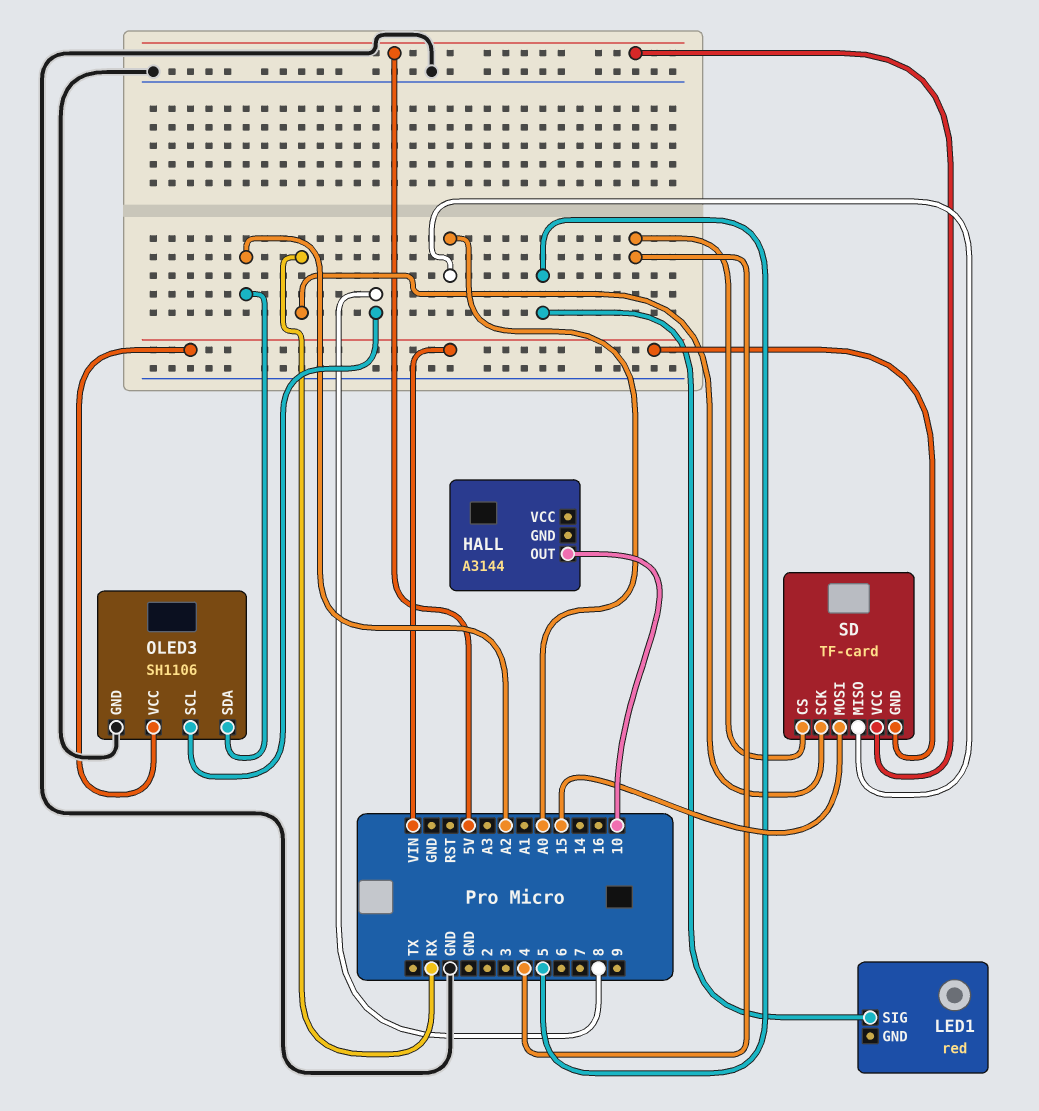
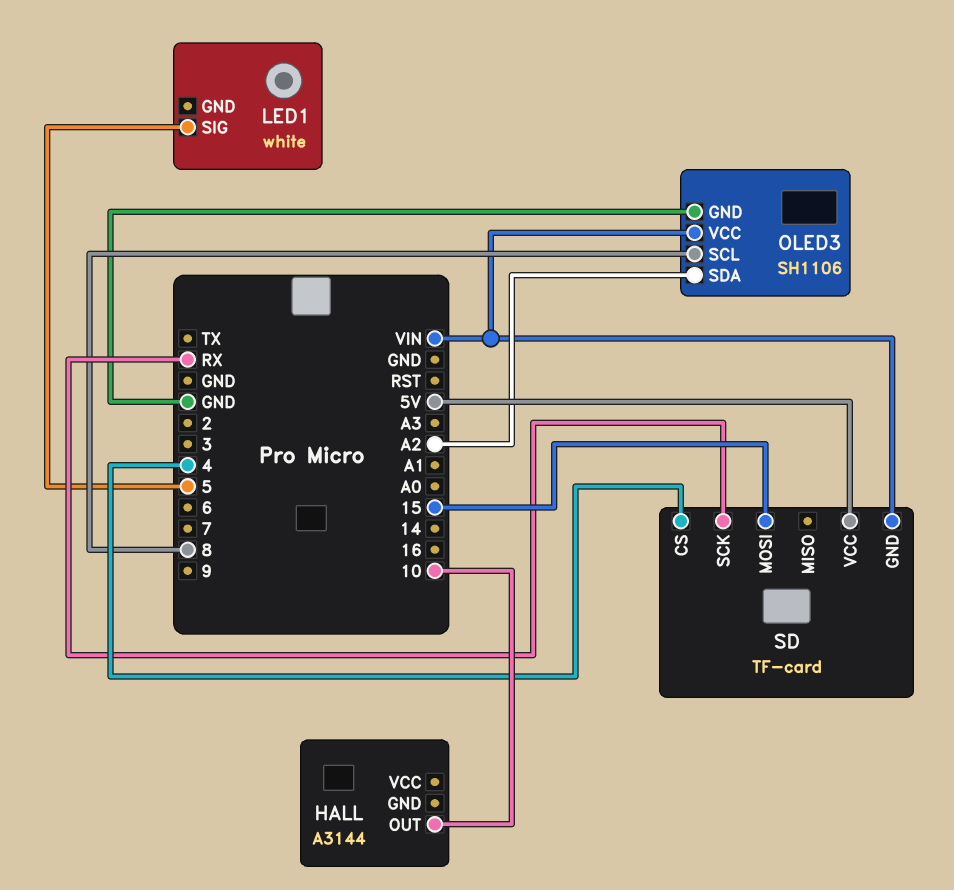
LED1: red -> white
SD pin MISO: A0 -> none

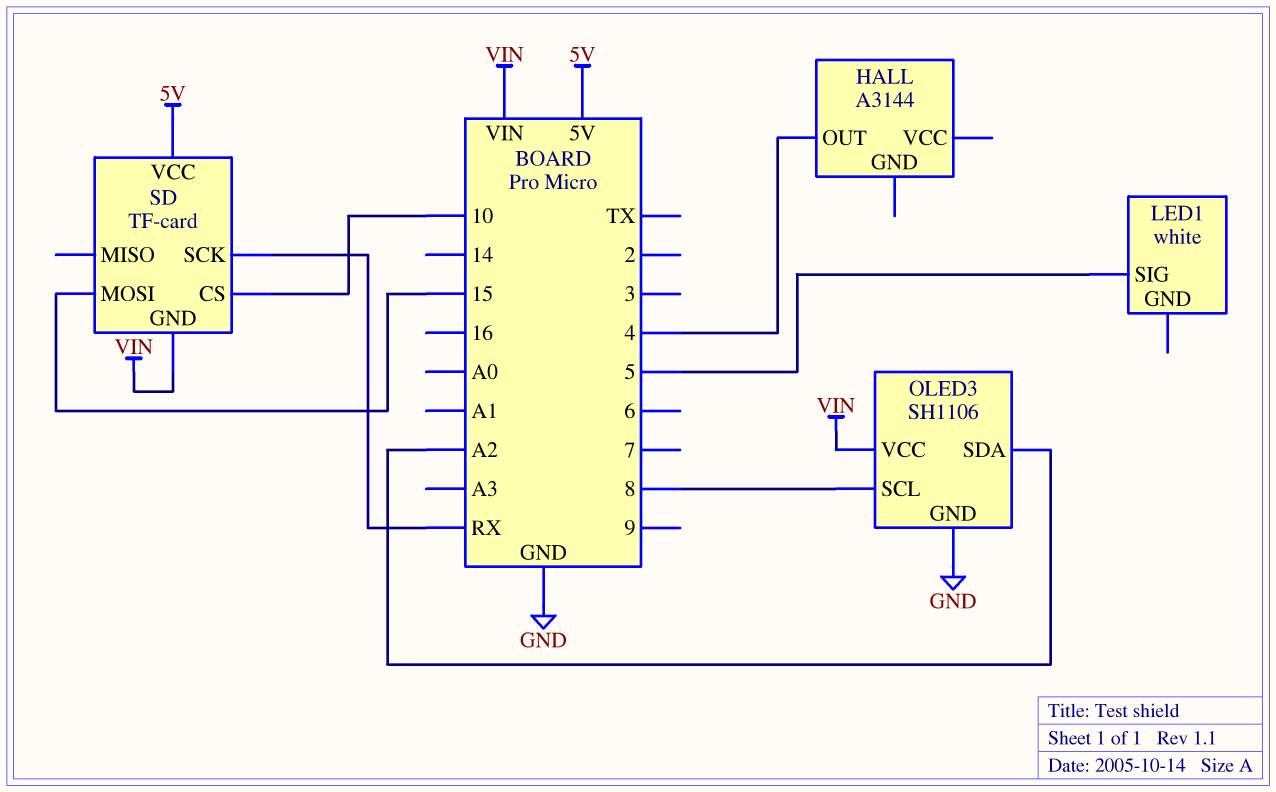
HALL pin OUT: 10 -> 4
SD pin CS: 4 -> 10

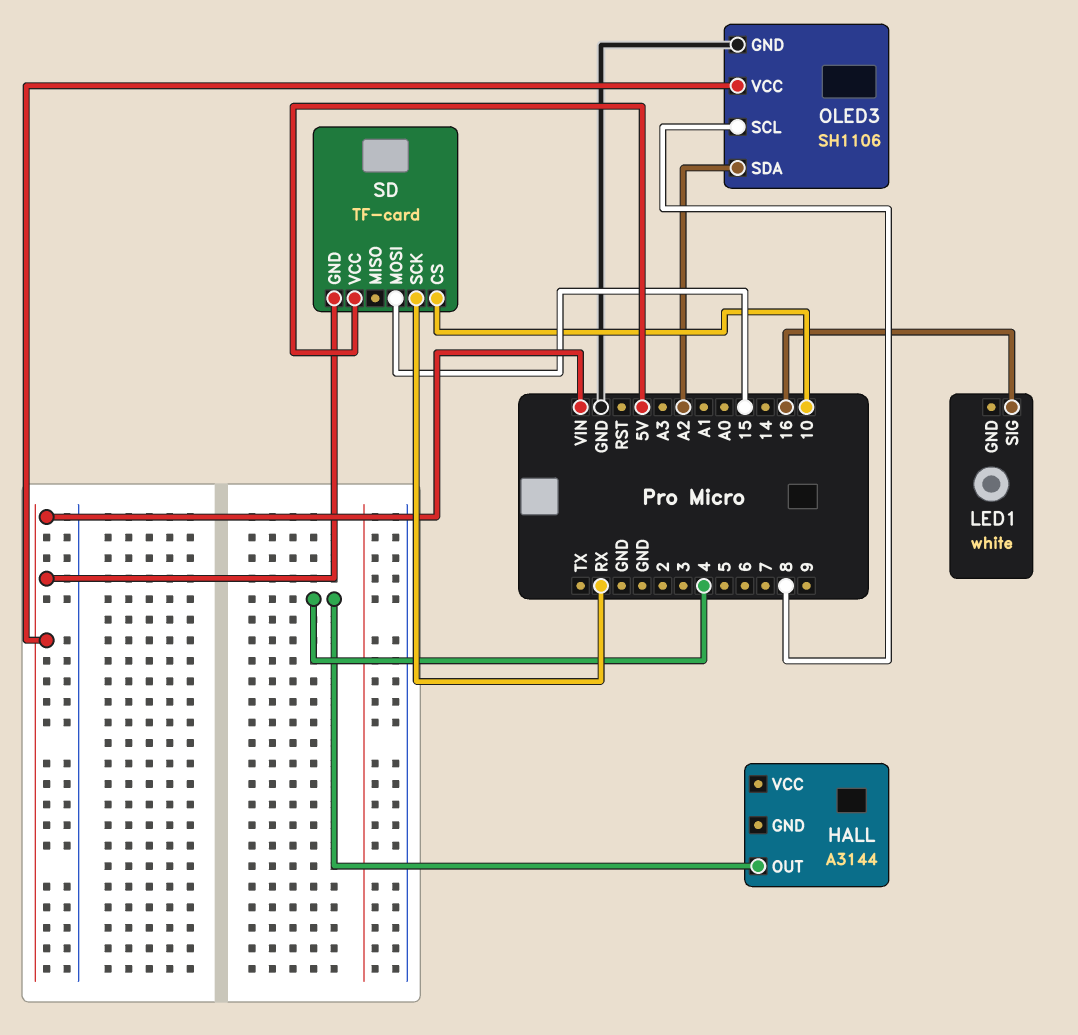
LED1 pin SIG: 5 -> 16

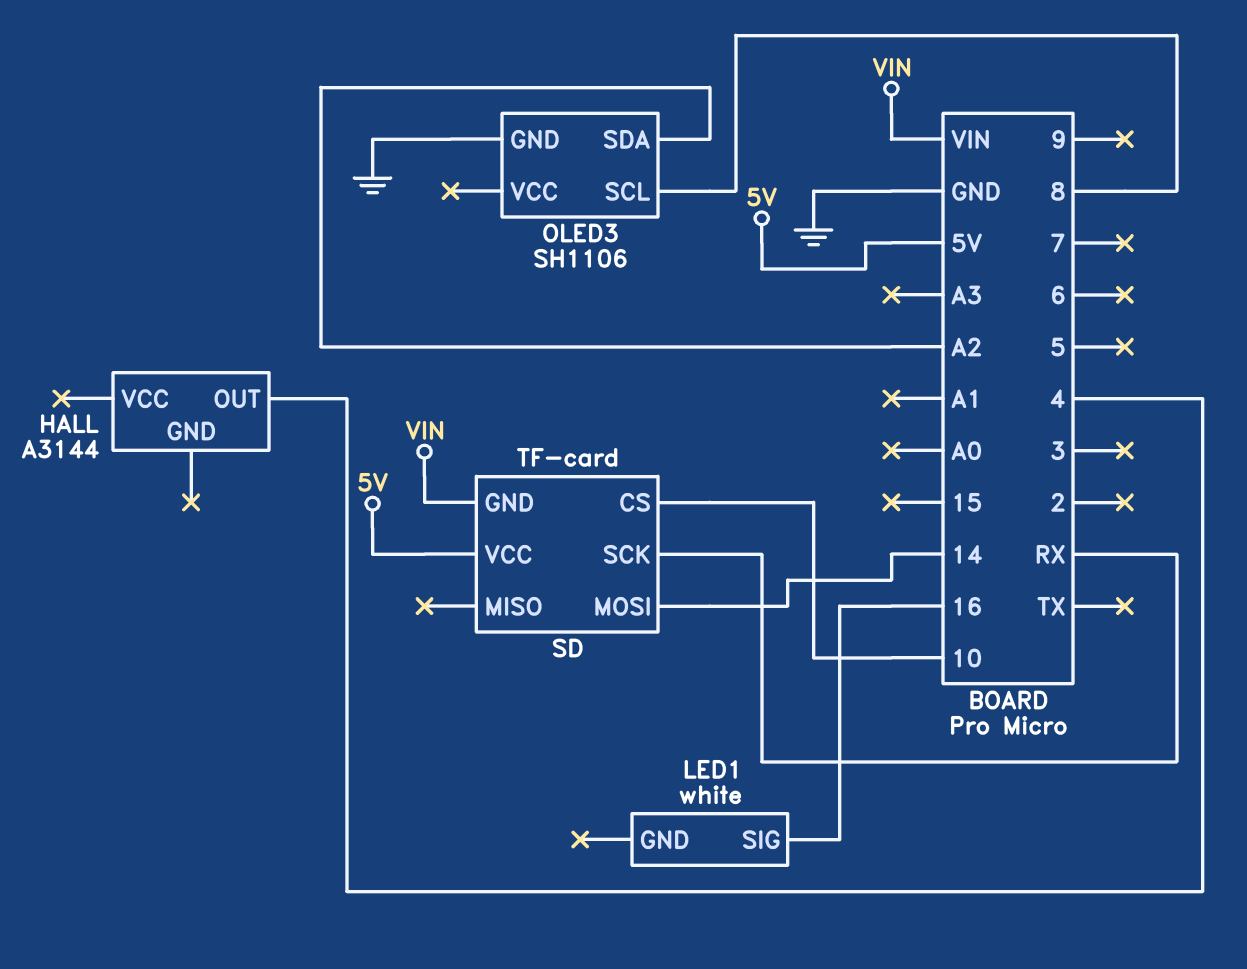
OLED3 pin VCC: VIN -> none
SD pin MOSI: 15 -> 14

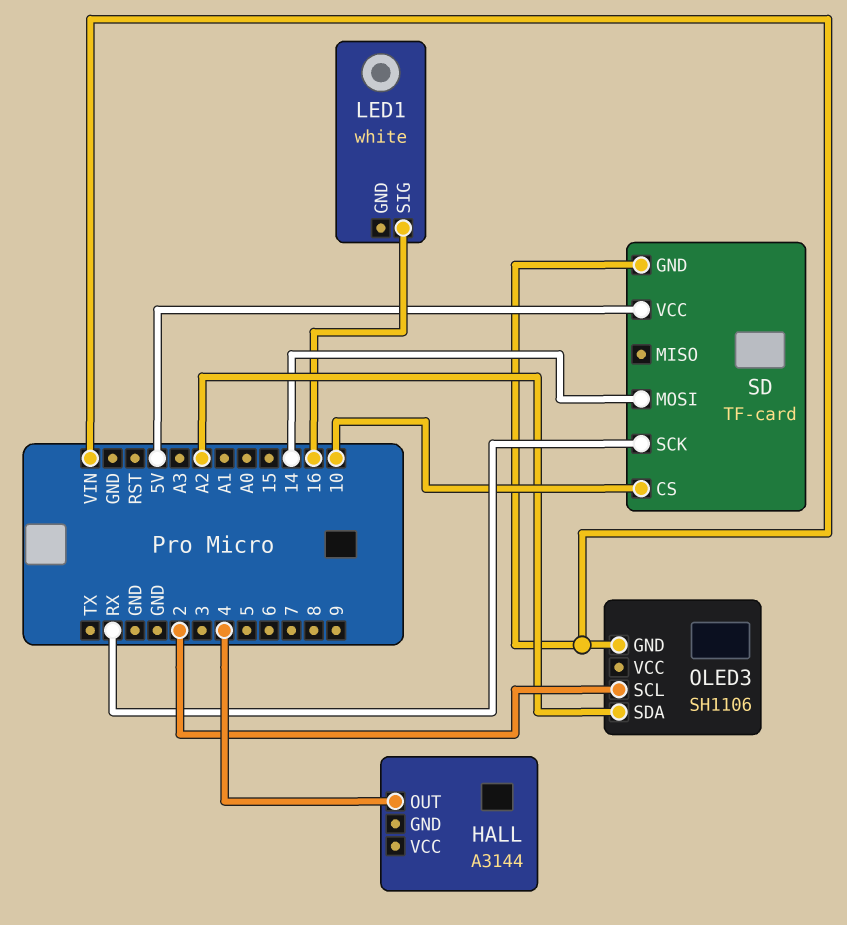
OLED3 pin GND: GND -> VIN
OLED3 pin SCL: 8 -> 2

